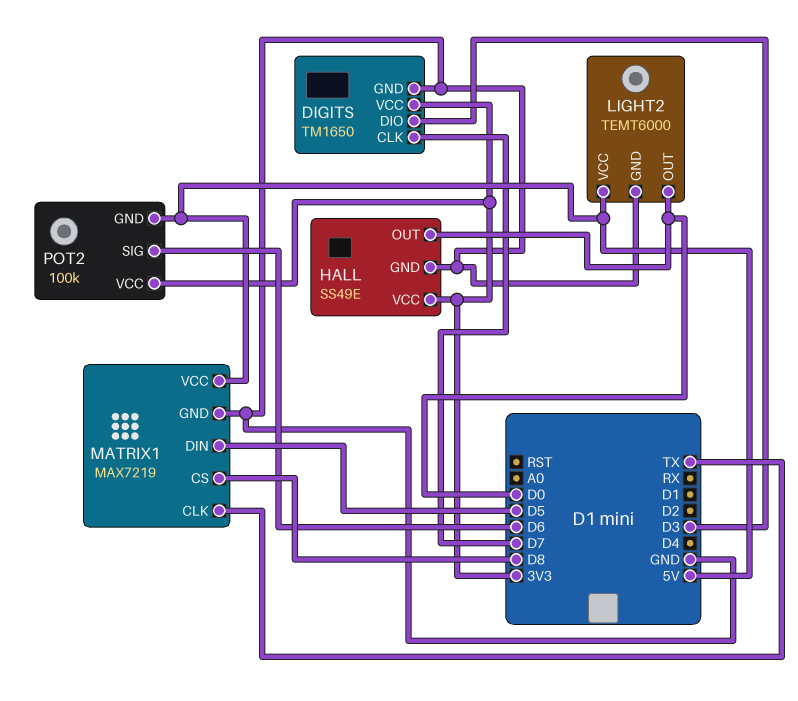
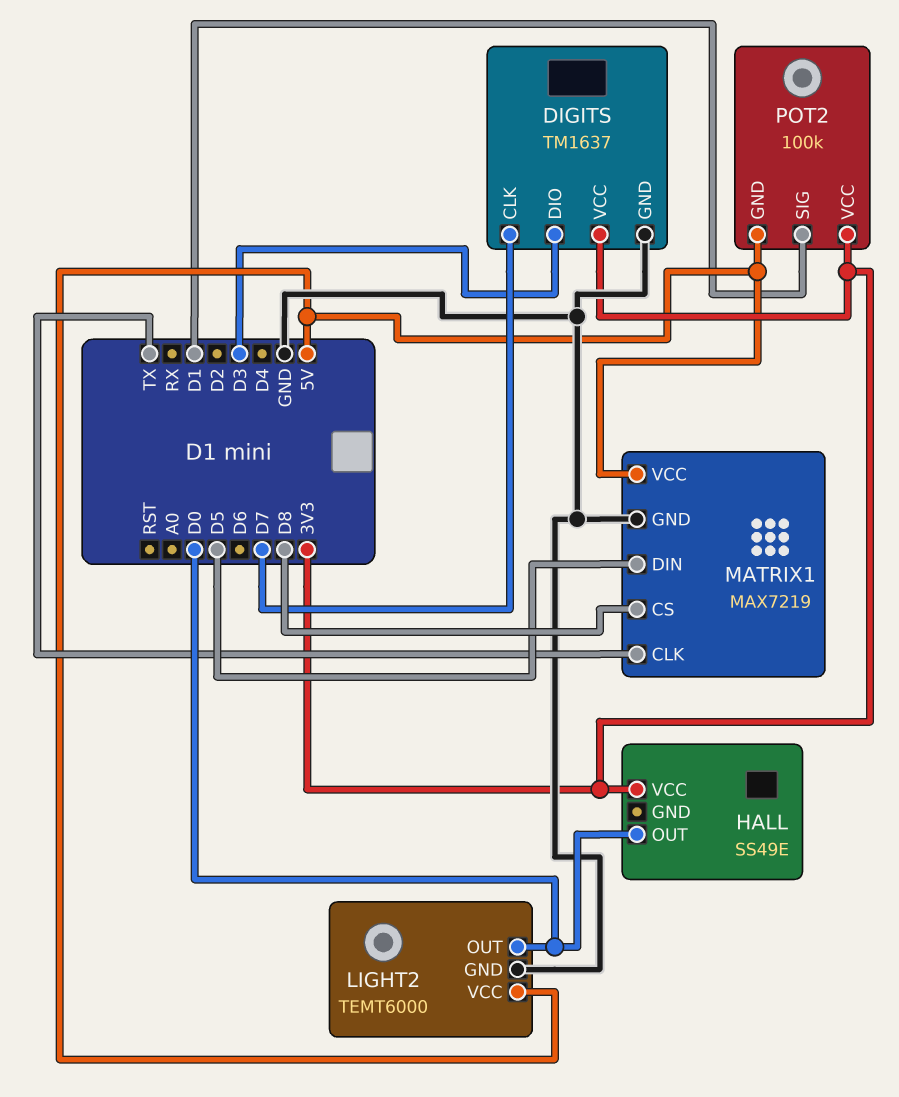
DIGITS: TM1650 -> TM1637
HALL pin GND: GND -> none
POT2 pin SIG: D6 -> D1

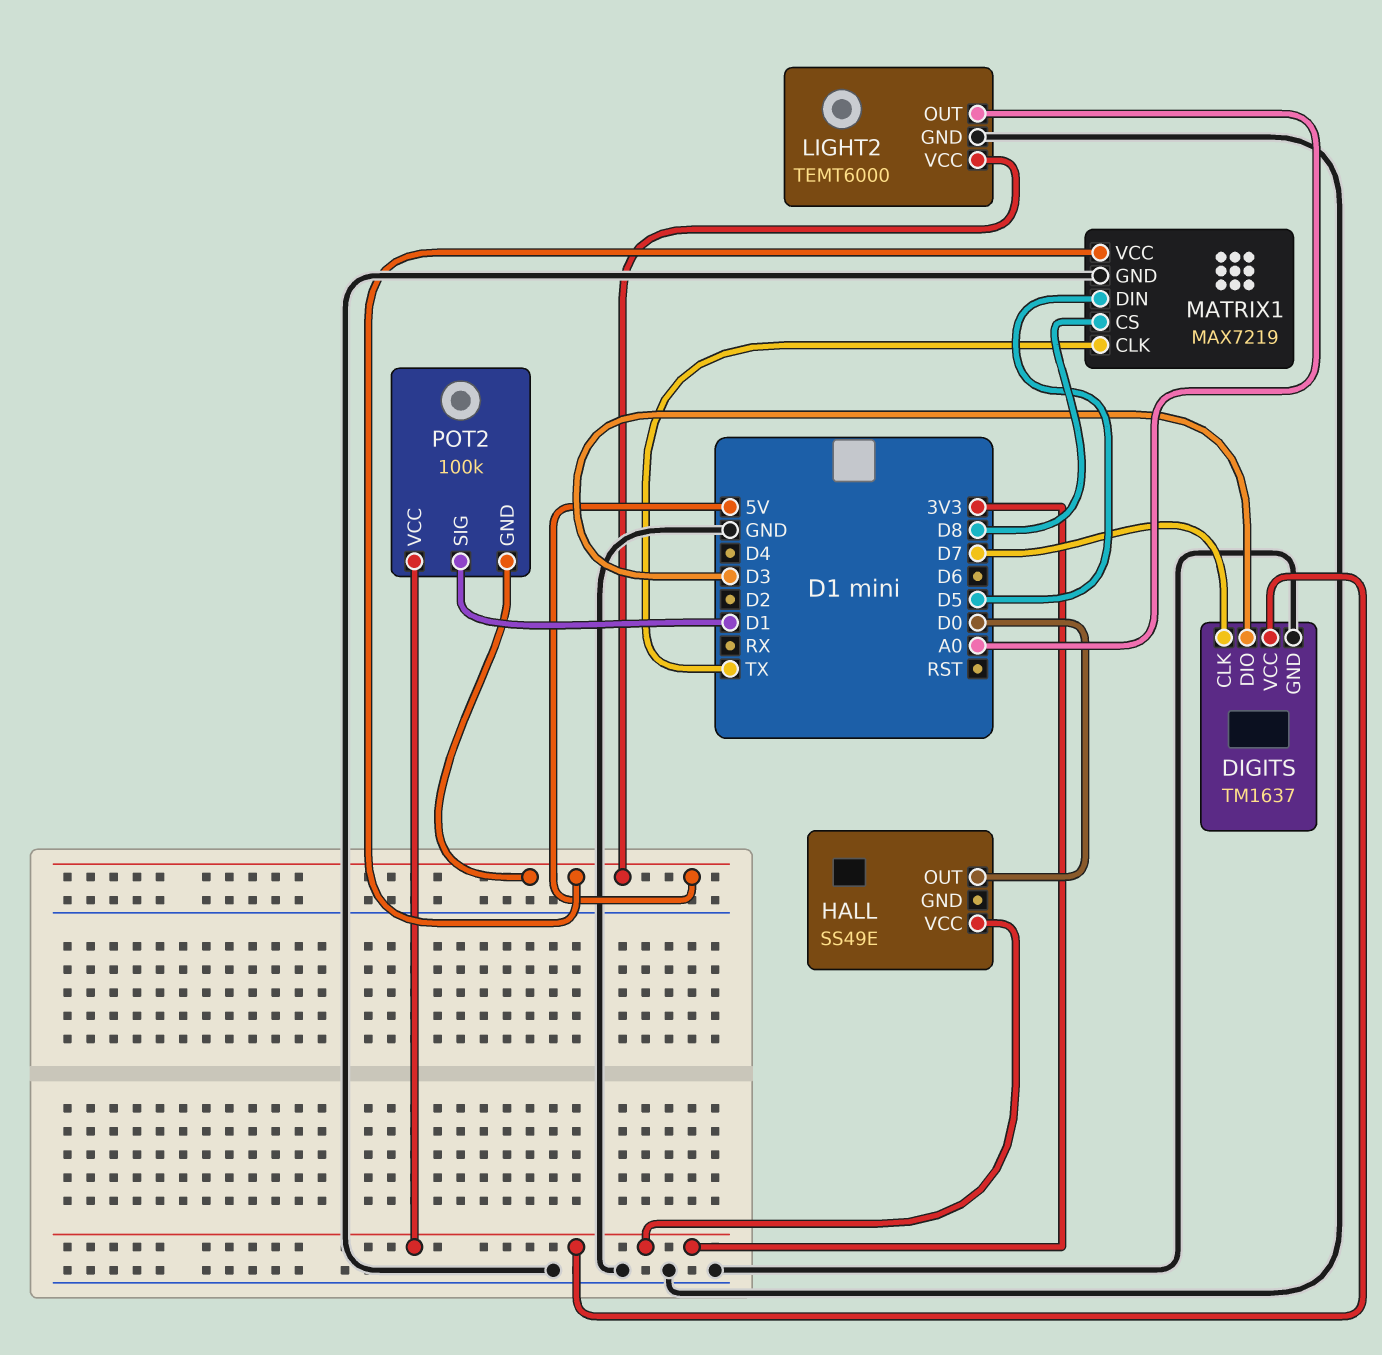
LIGHT2 pin OUT: D0 -> A0

